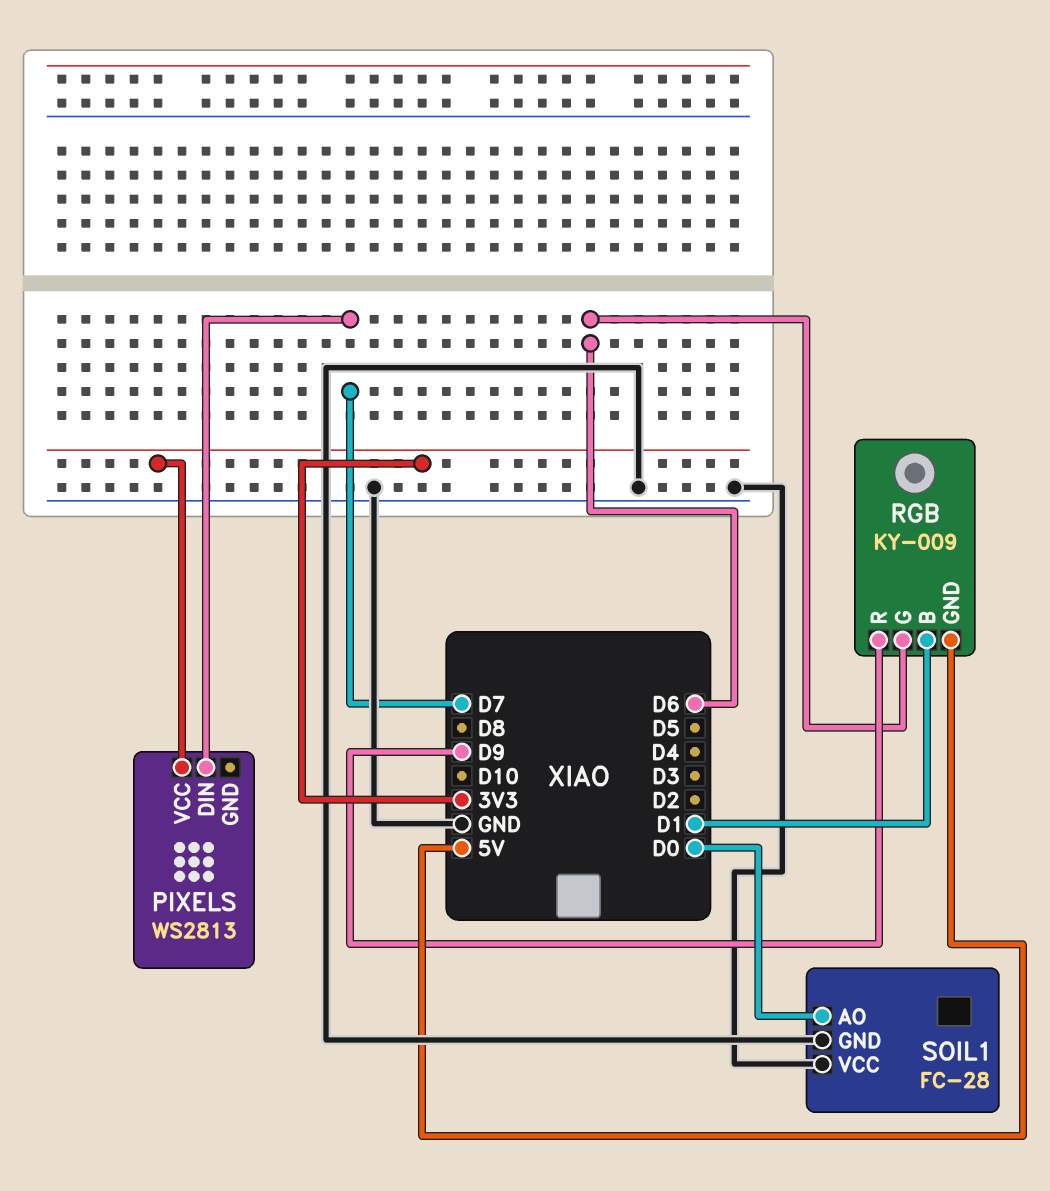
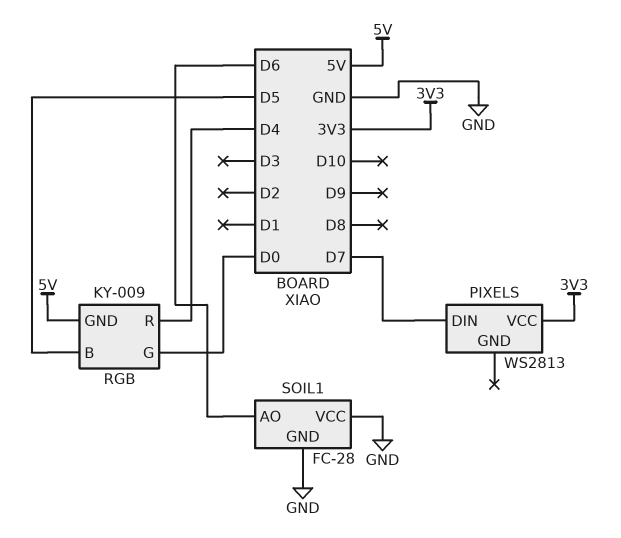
RGB pin B: D1 -> D5
RGB pin G: D6 -> D0
RGB pin R: D9 -> D4
SOIL1 pin AO: D0 -> D6

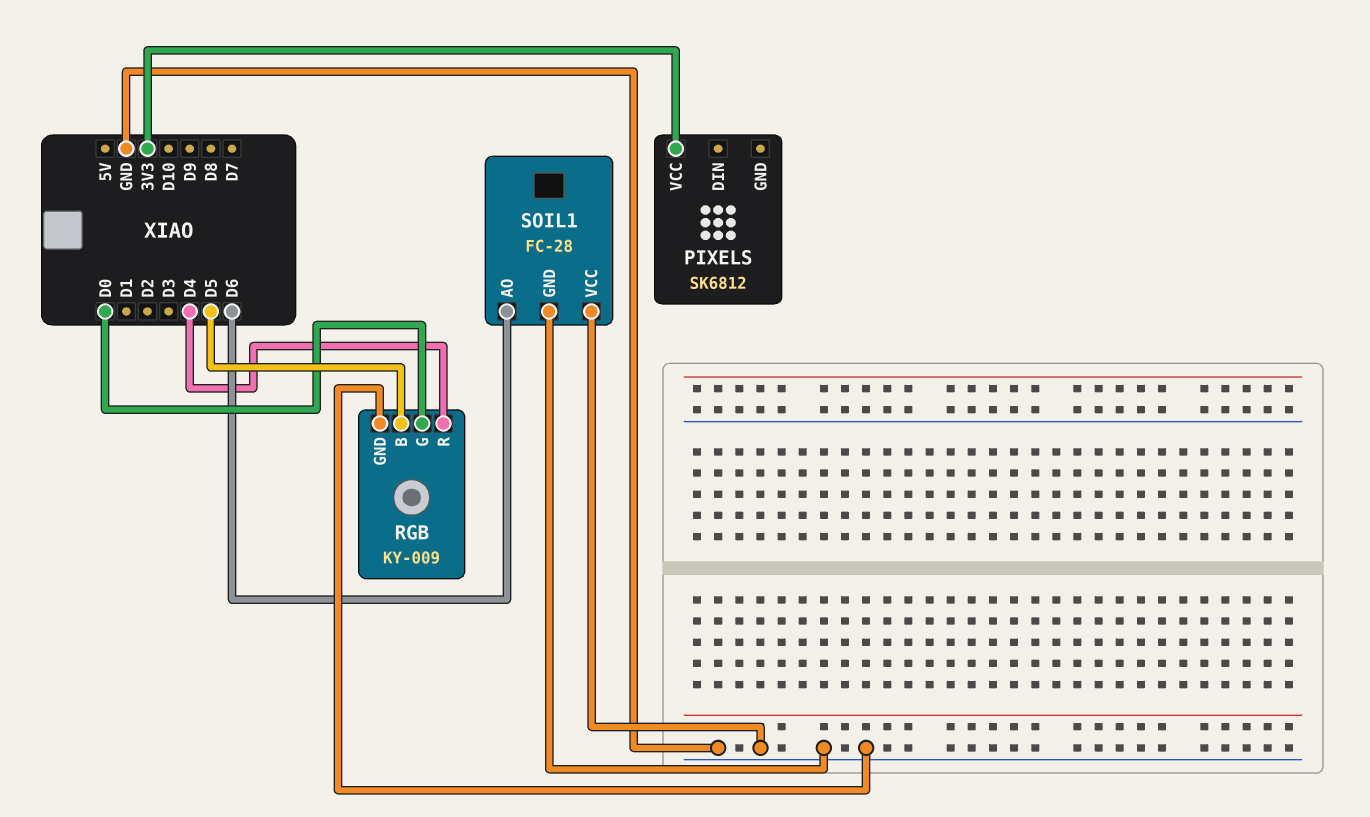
PIXELS: WS2813 -> SK6812
PIXELS pin DIN: D7 -> none
RGB pin GND: 5V -> GND

